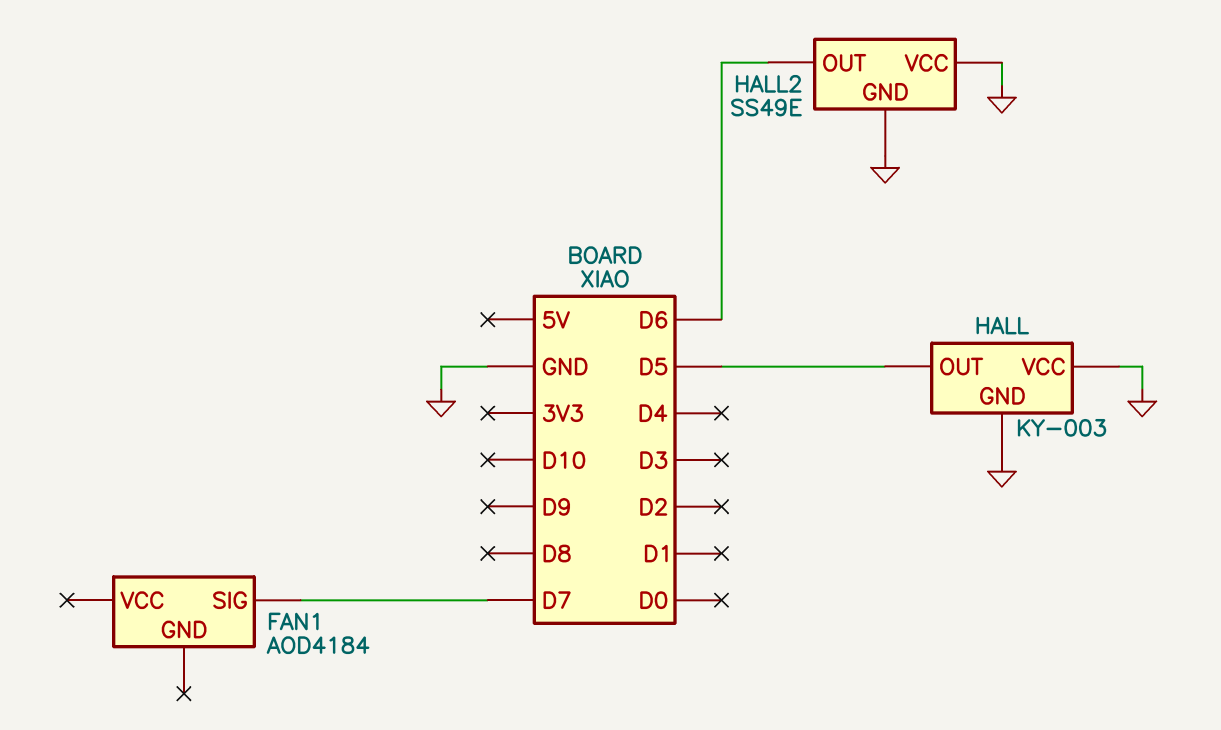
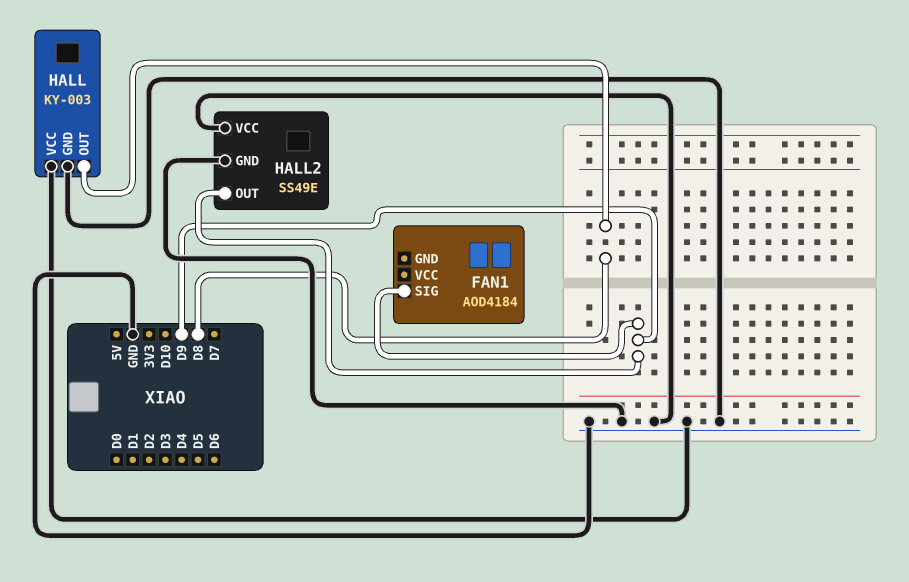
FAN1 pin SIG: D7 -> D9
HALL pin OUT: D5 -> D8
HALL2 pin OUT: D6 -> D9

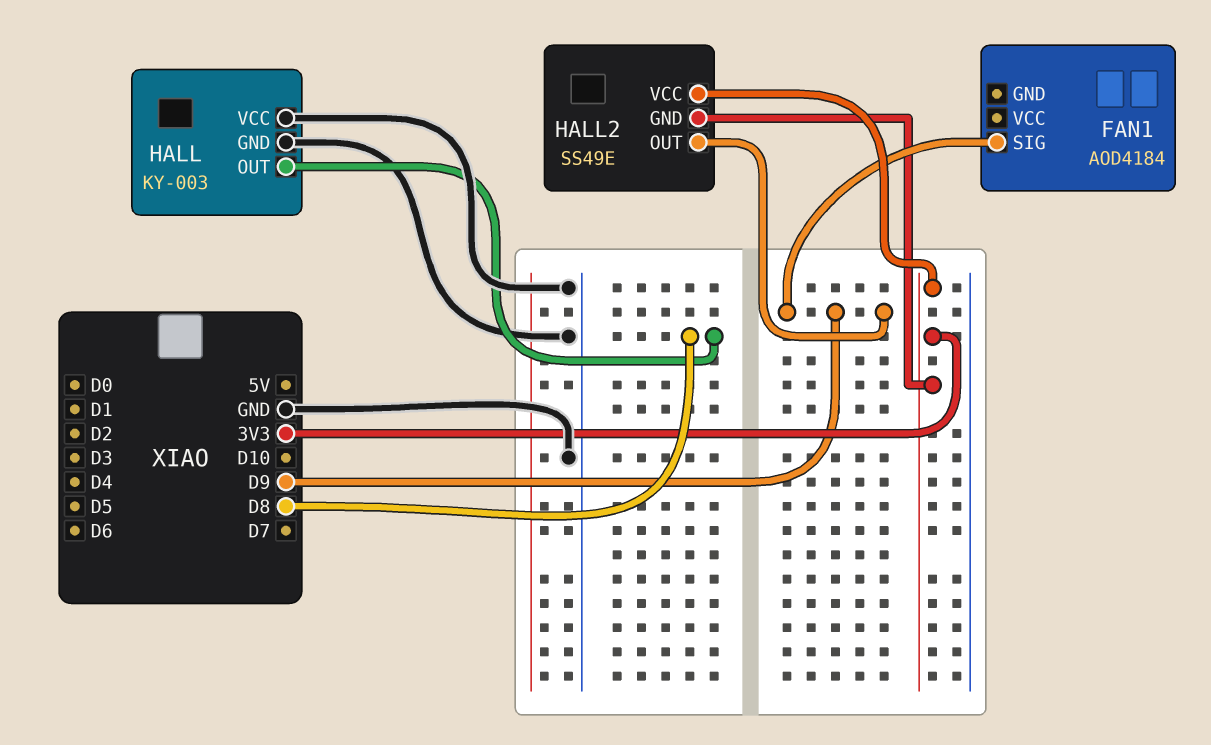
HALL2 pin GND: GND -> 3V3
HALL2 pin VCC: GND -> 3V3

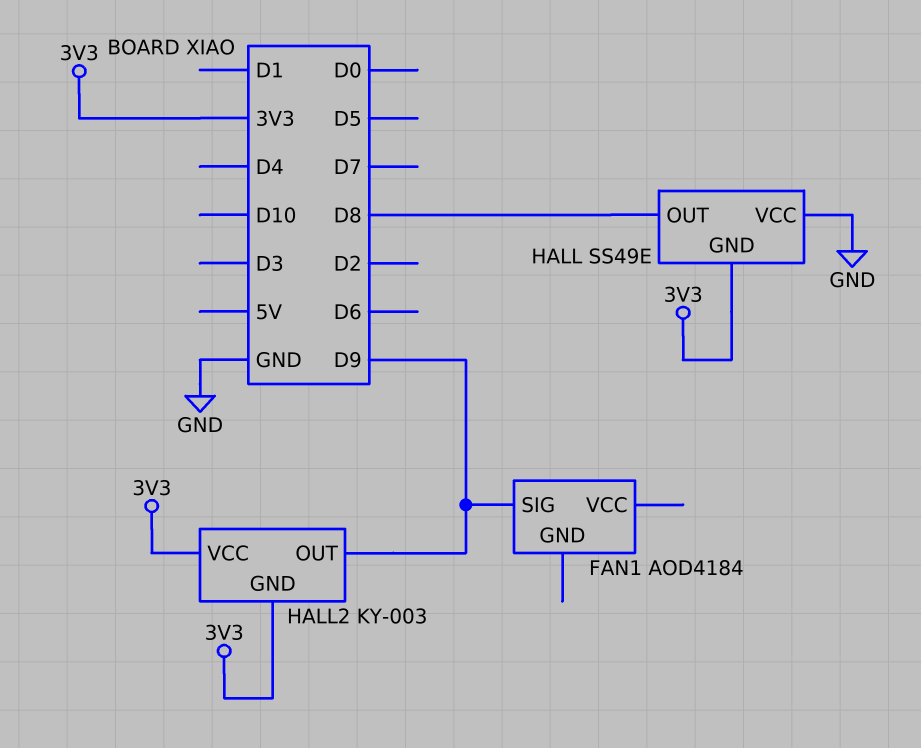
HALL: KY-003 -> SS49E
HALL pin GND: GND -> 3V3
HALL2: SS49E -> KY-003

